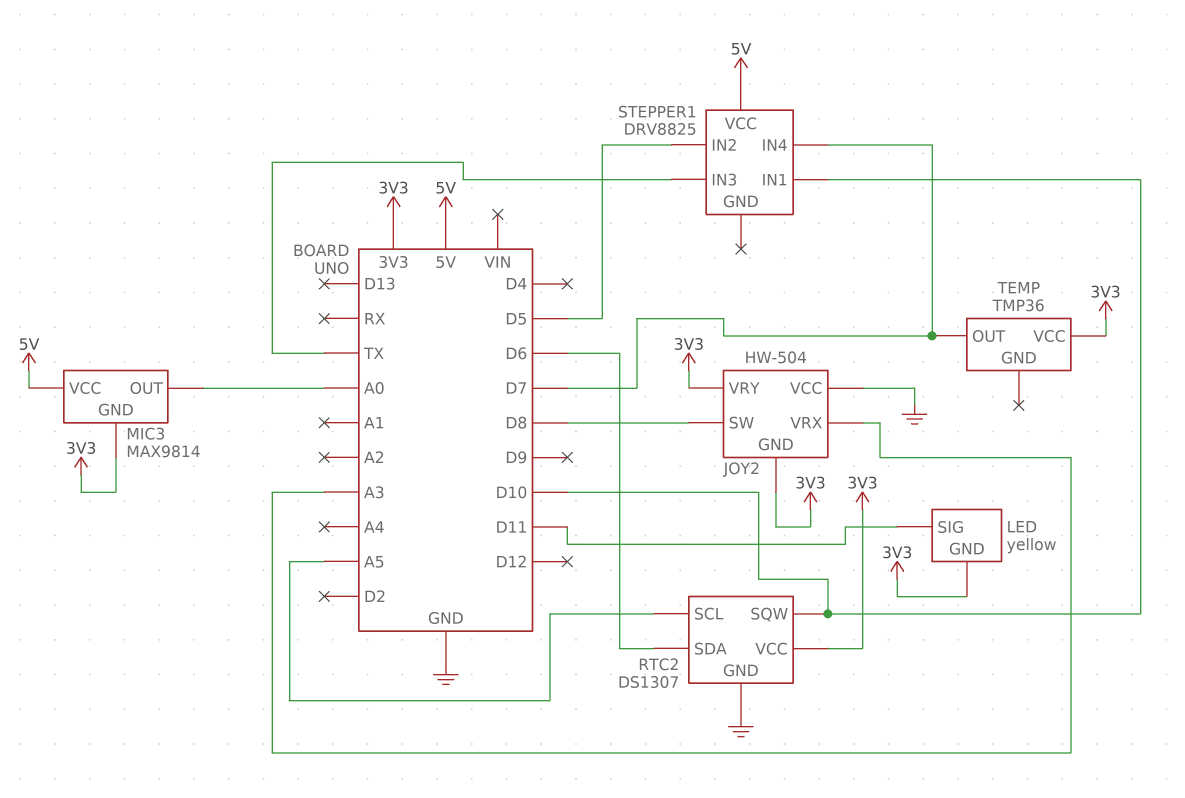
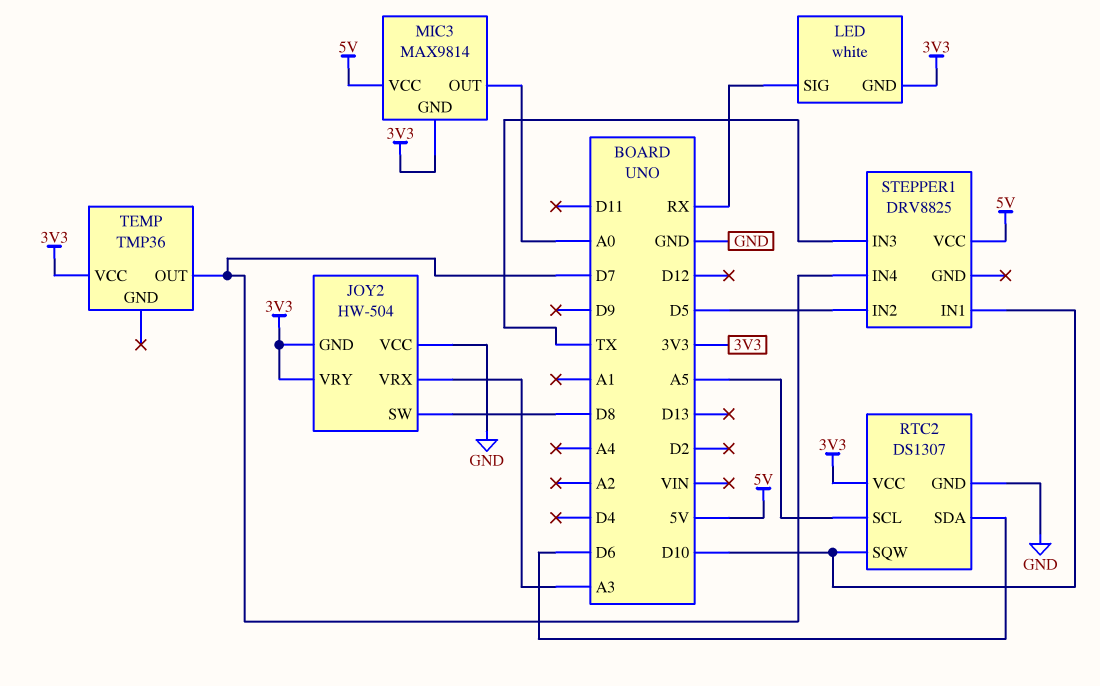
LED: yellow -> white
LED pin SIG: D11 -> RX

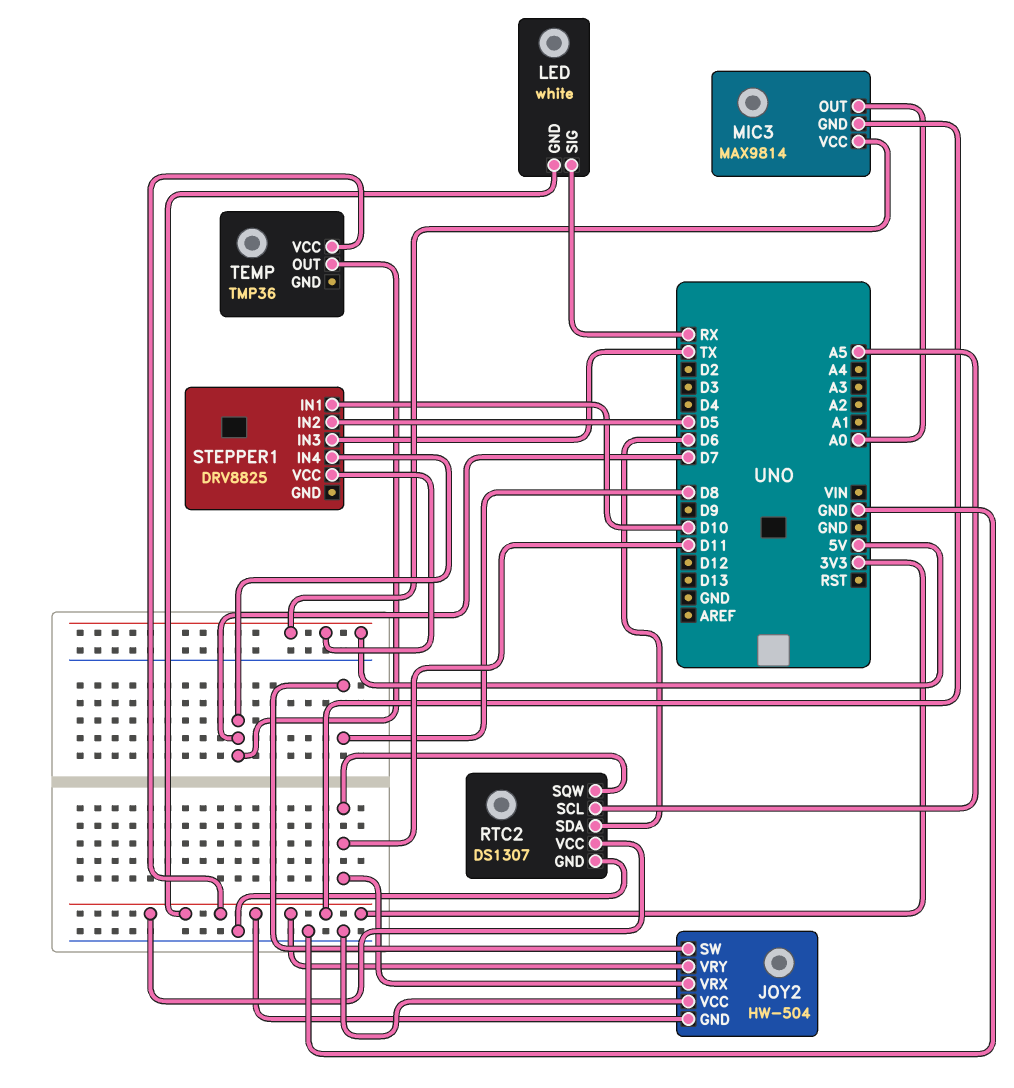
JOY2 pin VRX: A3 -> D11
RTC2 pin SQW: D10 -> D11

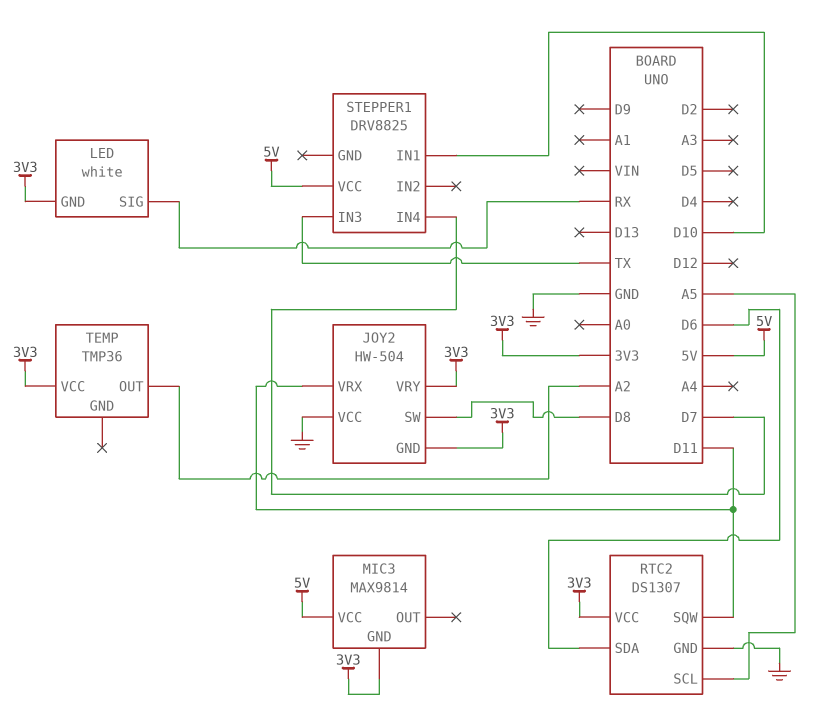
MIC3 pin OUT: A0 -> none
STEPPER1 pin IN2: D5 -> none
TEMP pin OUT: D7 -> A2

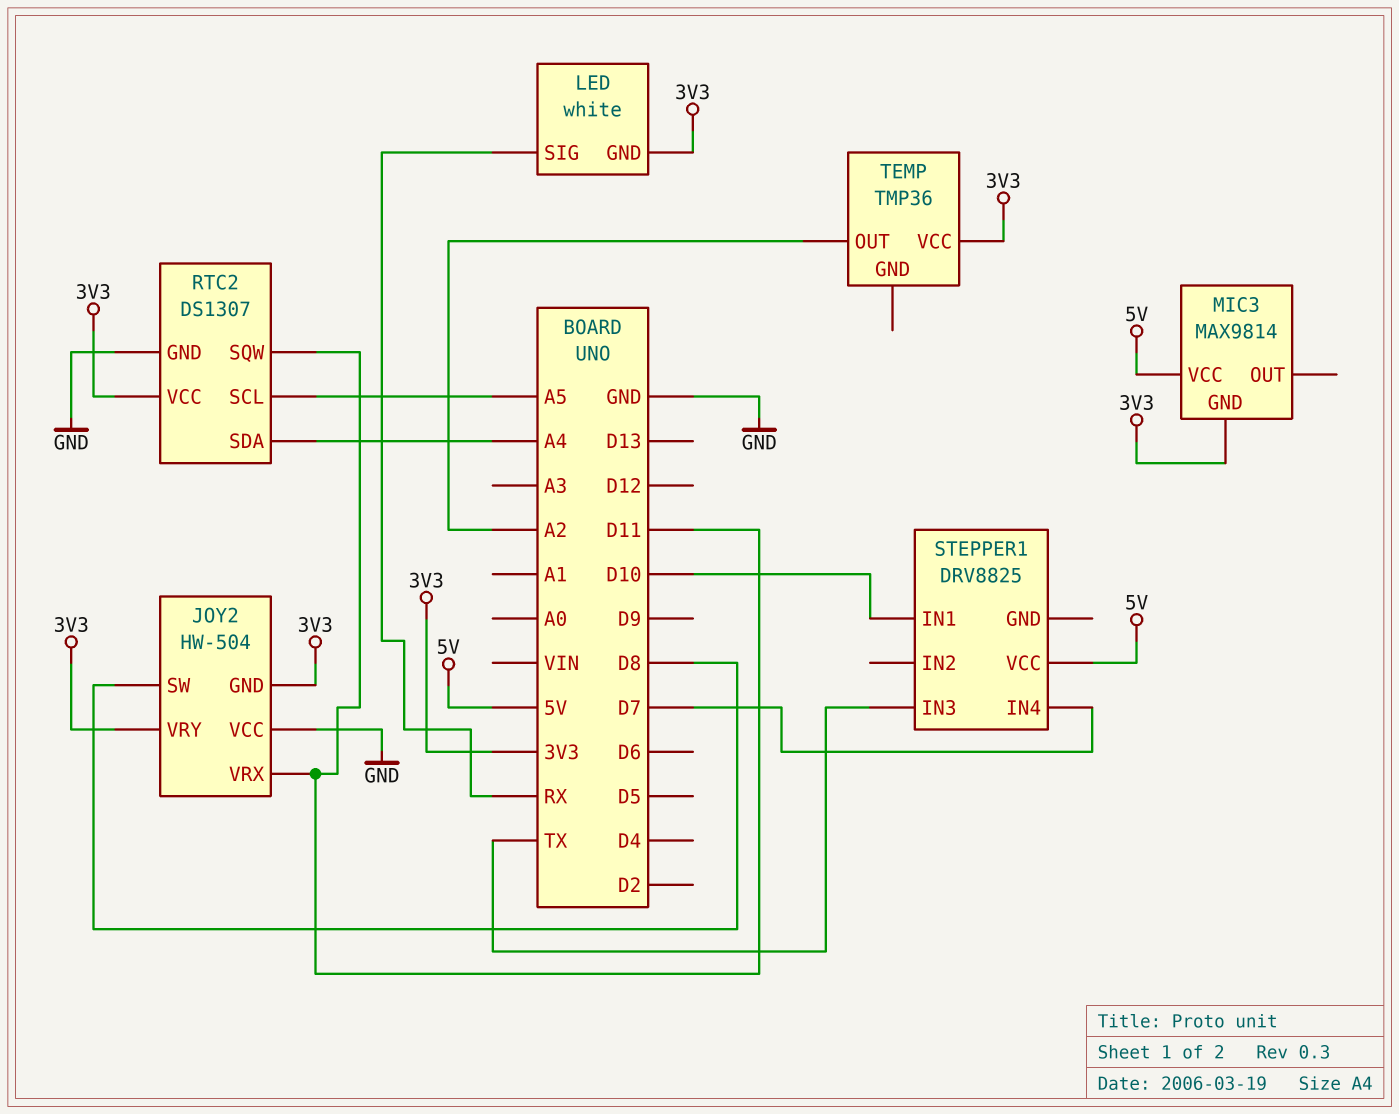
RTC2 pin SDA: D6 -> A4

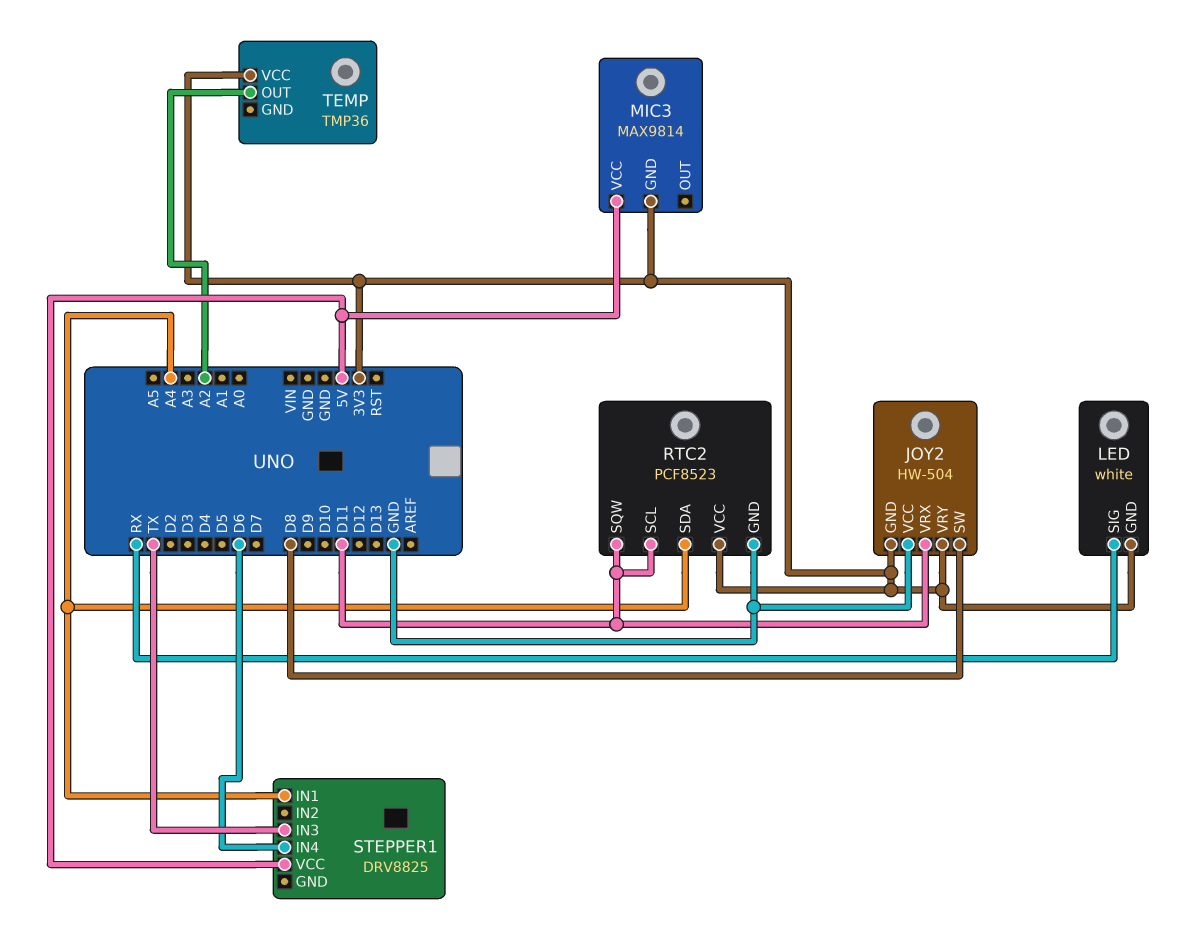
RTC2: DS1307 -> PCF8523
RTC2 pin SCL: A5 -> D11
STEPPER1 pin IN1: D10 -> A4
STEPPER1 pin IN4: D7 -> D6

